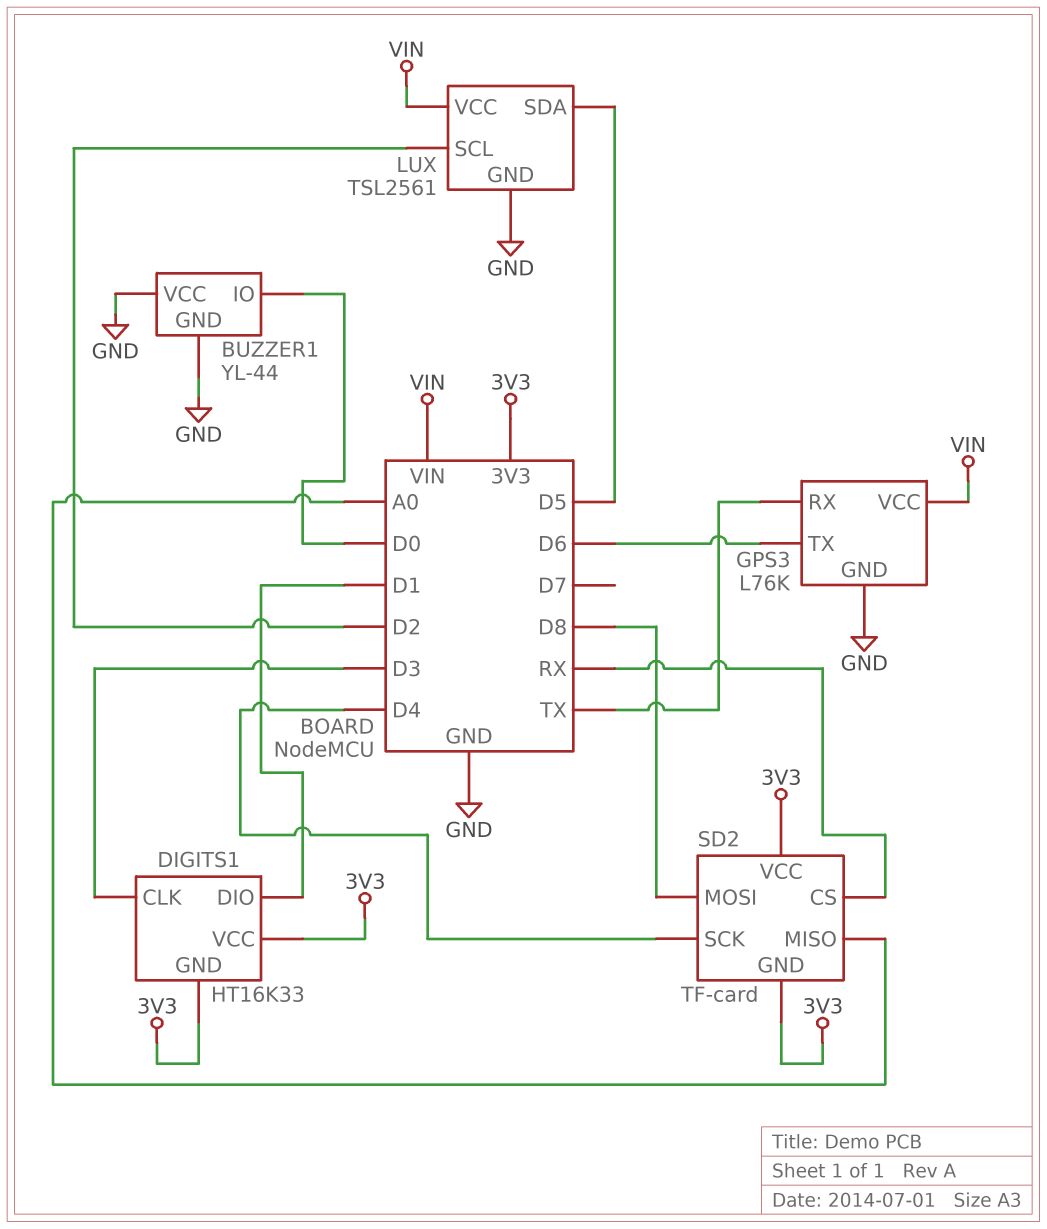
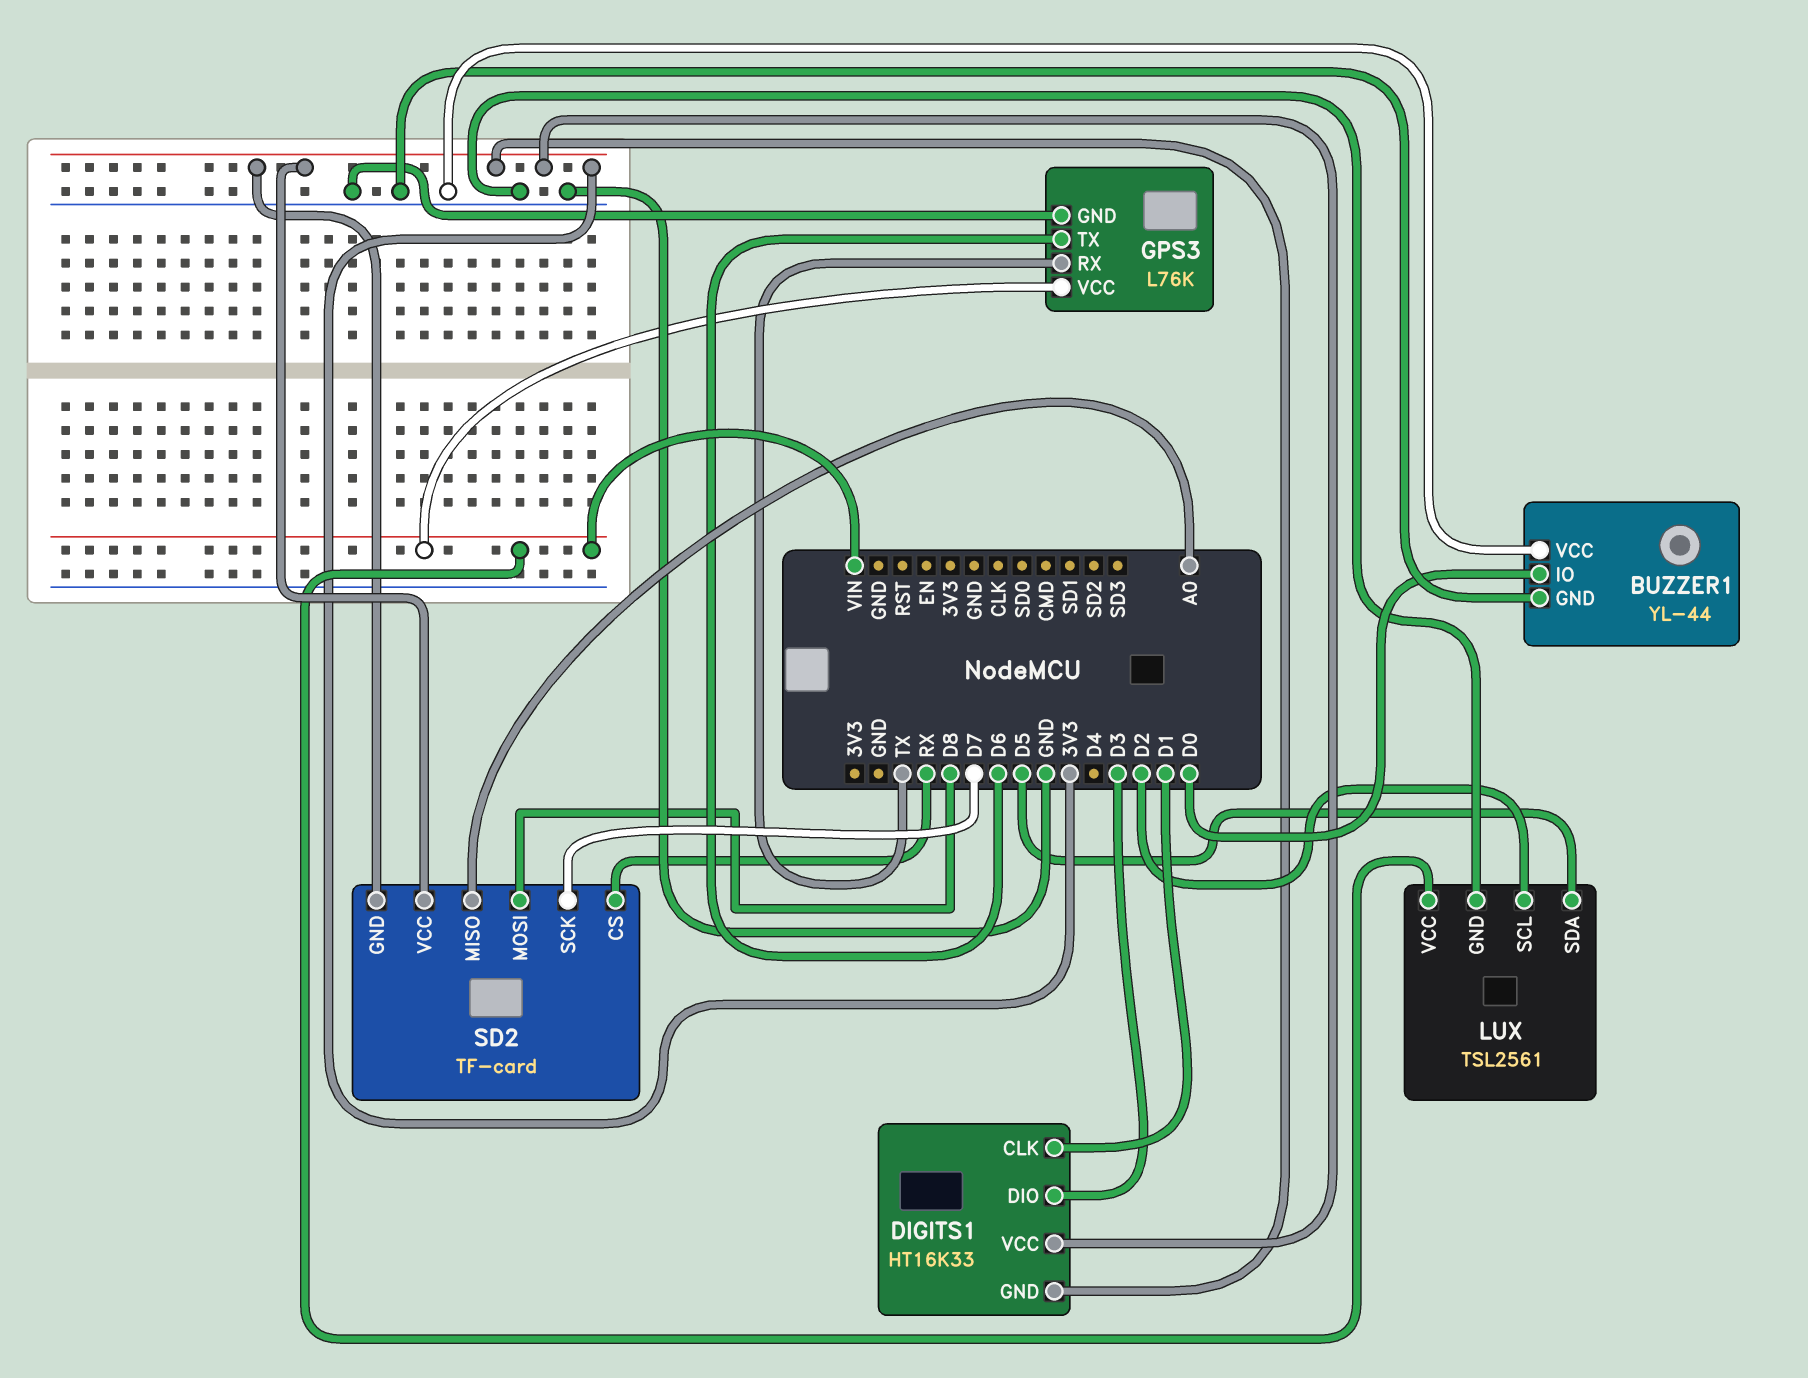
DIGITS1 pin CLK: D3 -> D1
DIGITS1 pin DIO: D1 -> D3
SD2 pin SCK: D4 -> D7

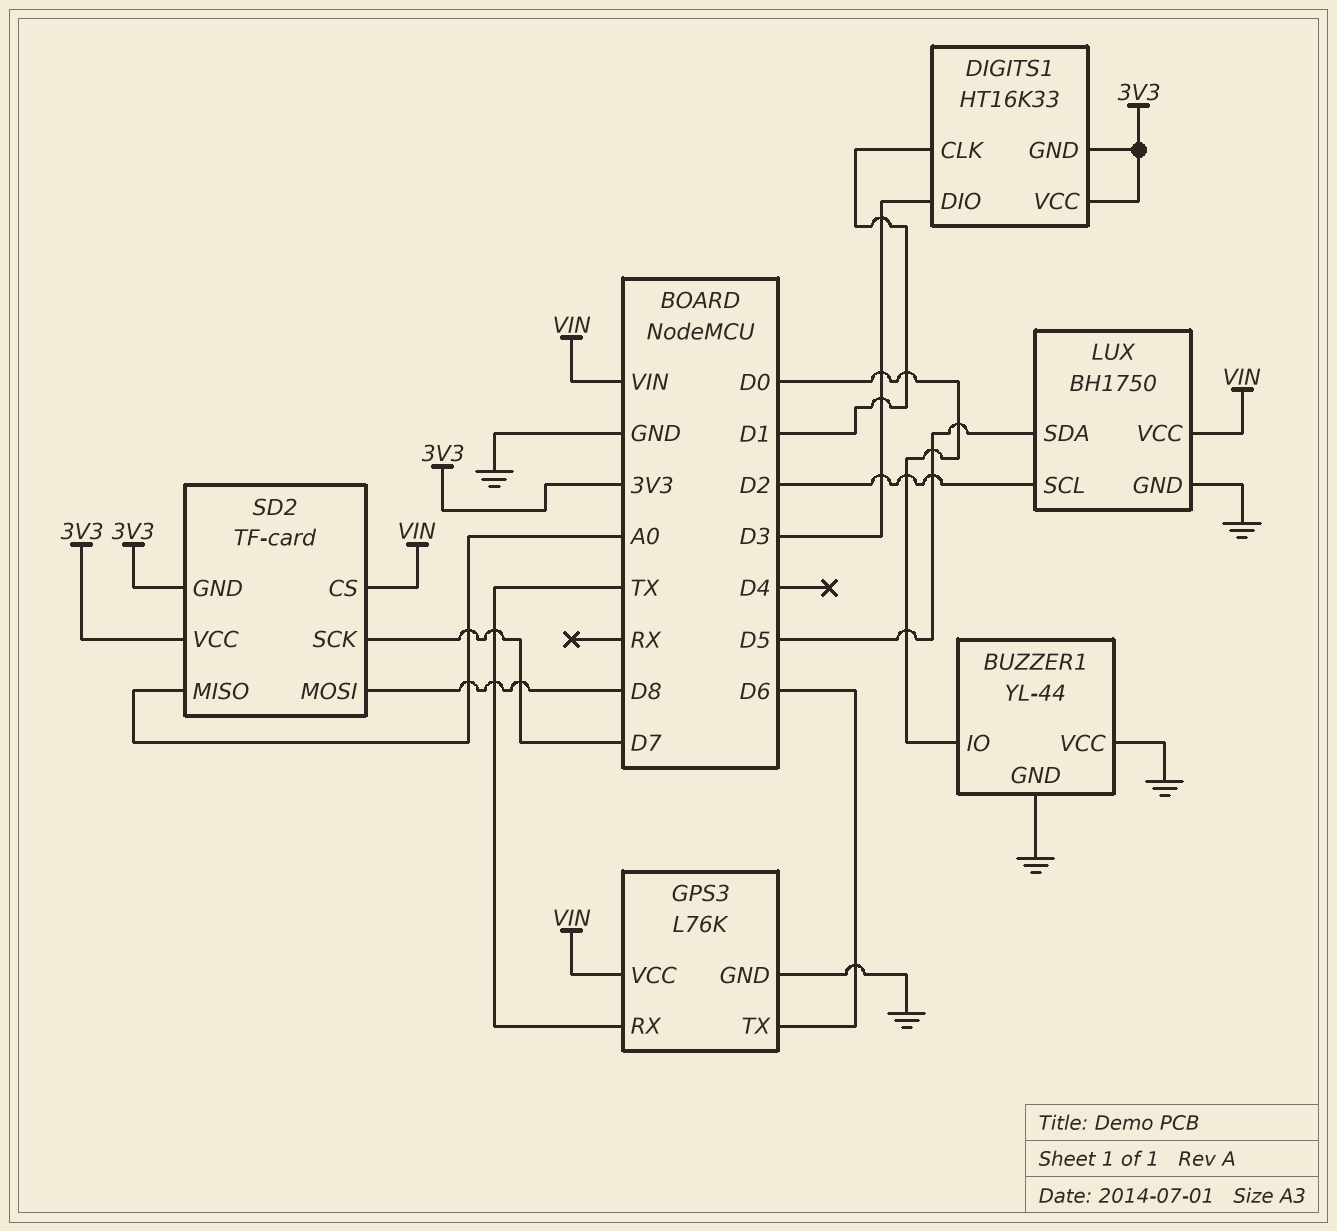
LUX: TSL2561 -> BH1750
SD2 pin CS: RX -> VIN

